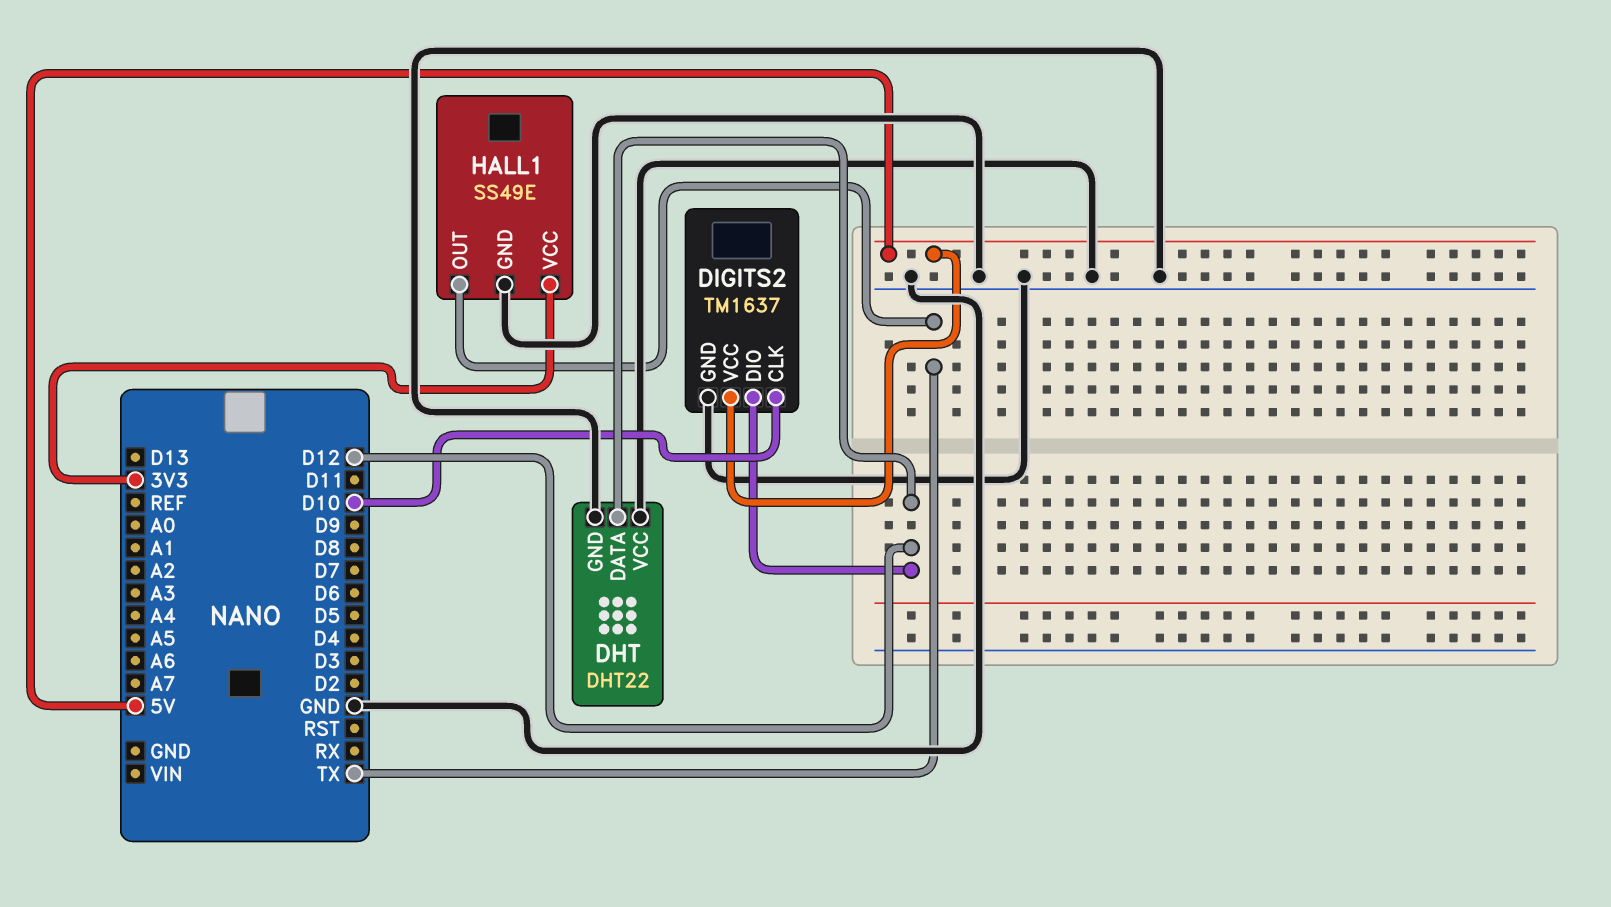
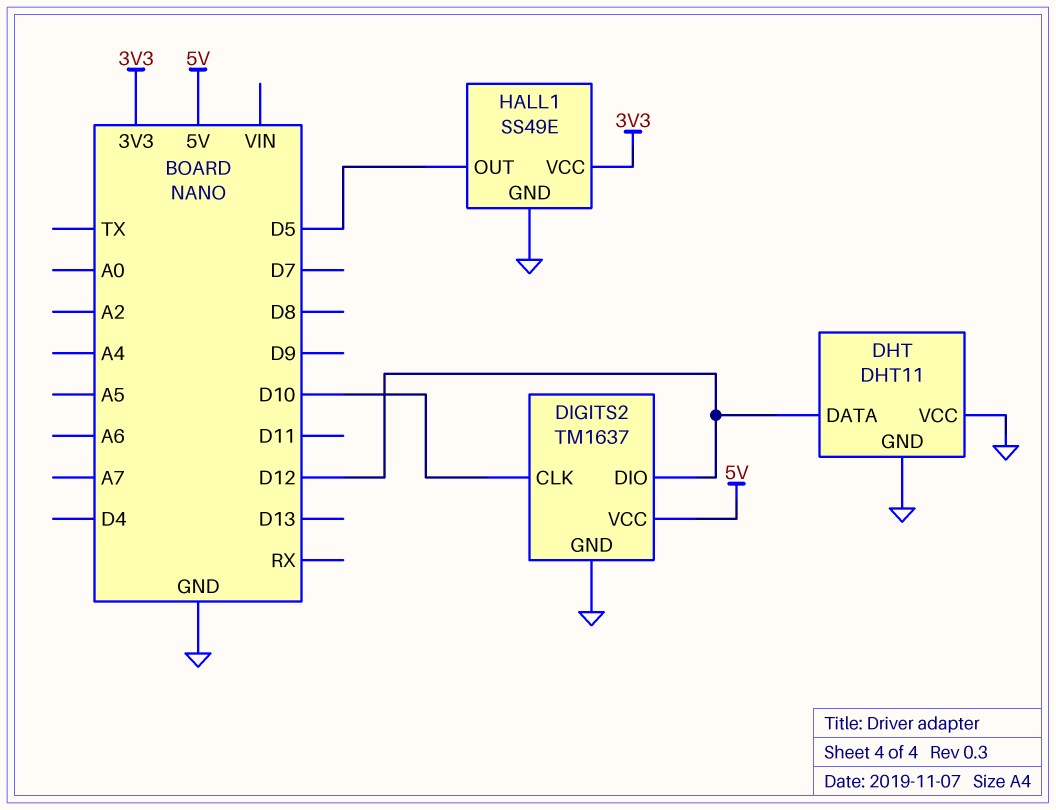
DHT: DHT22 -> DHT11
HALL1 pin OUT: TX -> D5

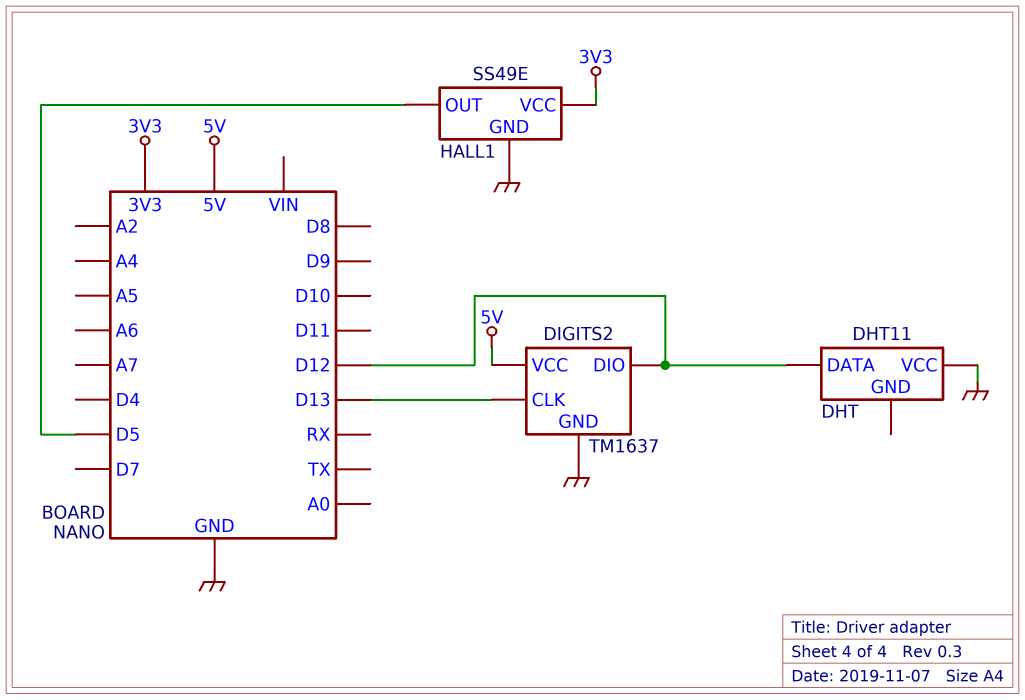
DHT pin GND: GND -> none
DIGITS2 pin CLK: D10 -> D13

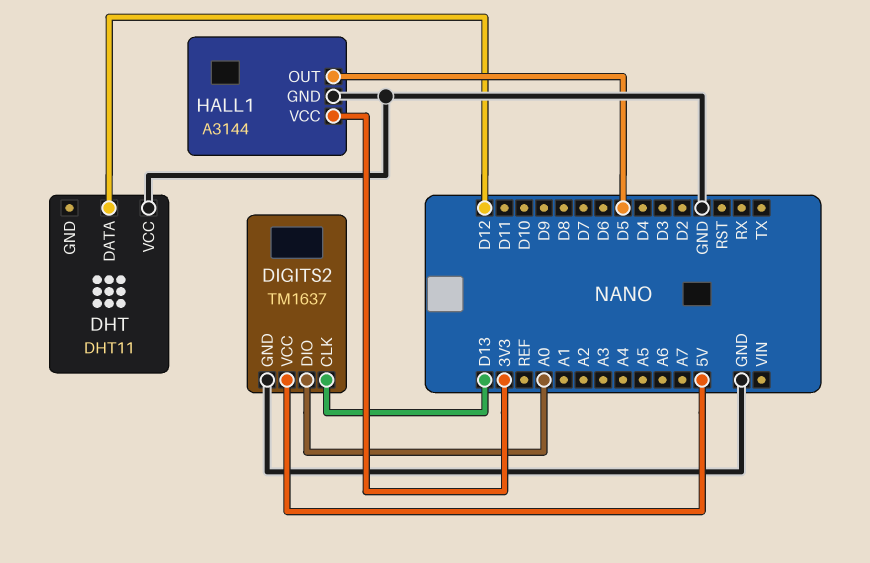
DIGITS2 pin DIO: D12 -> A0
HALL1: SS49E -> A3144

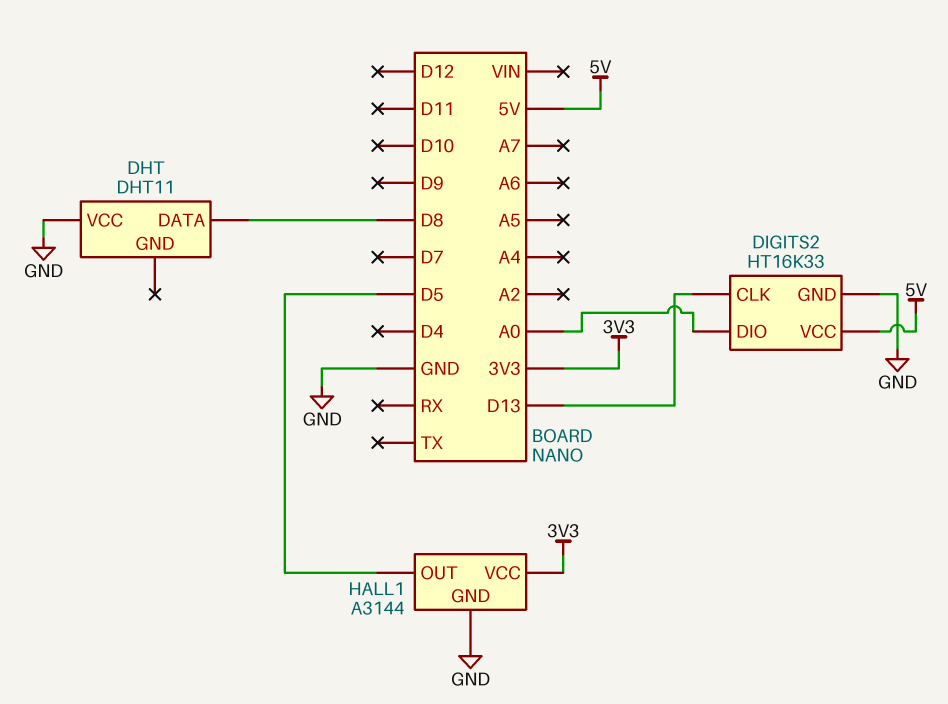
DHT pin DATA: D12 -> D8
DIGITS2: TM1637 -> HT16K33

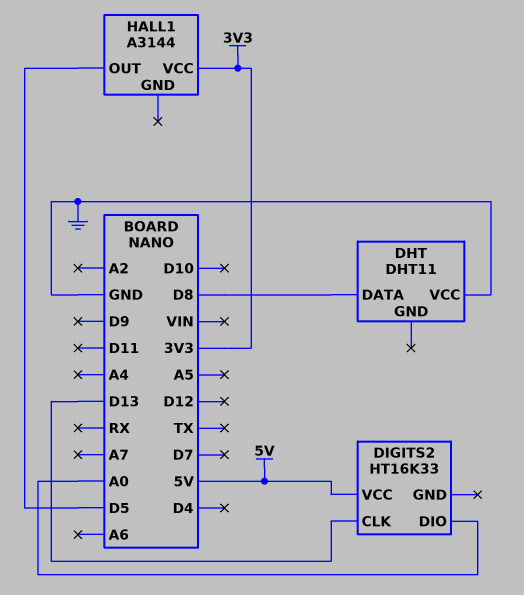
DIGITS2 pin GND: GND -> none
HALL1 pin GND: GND -> none

